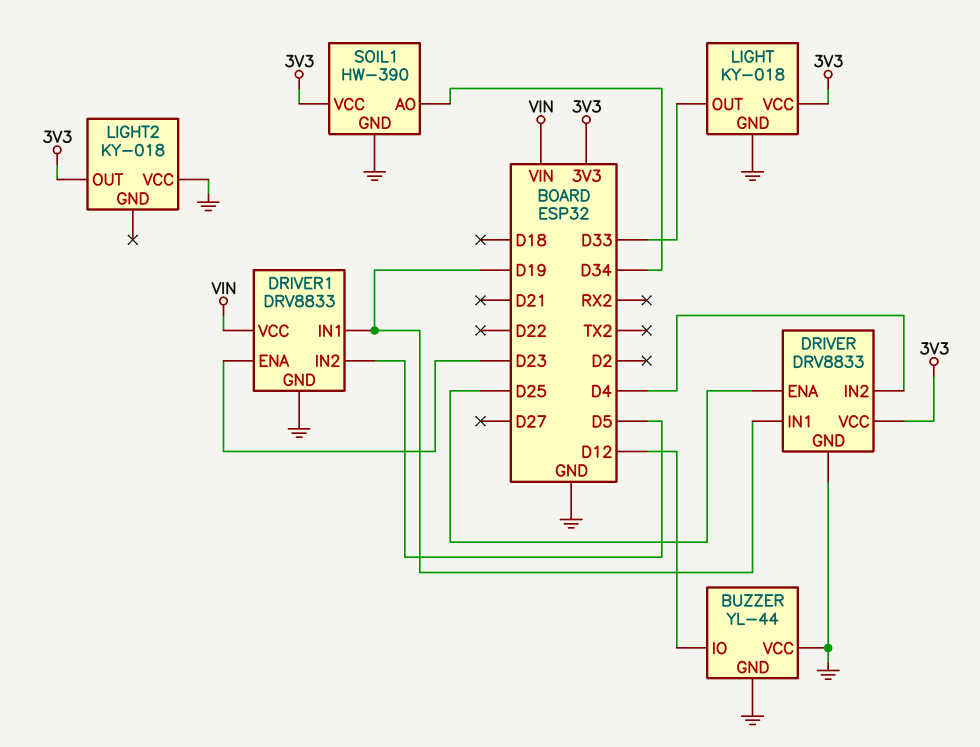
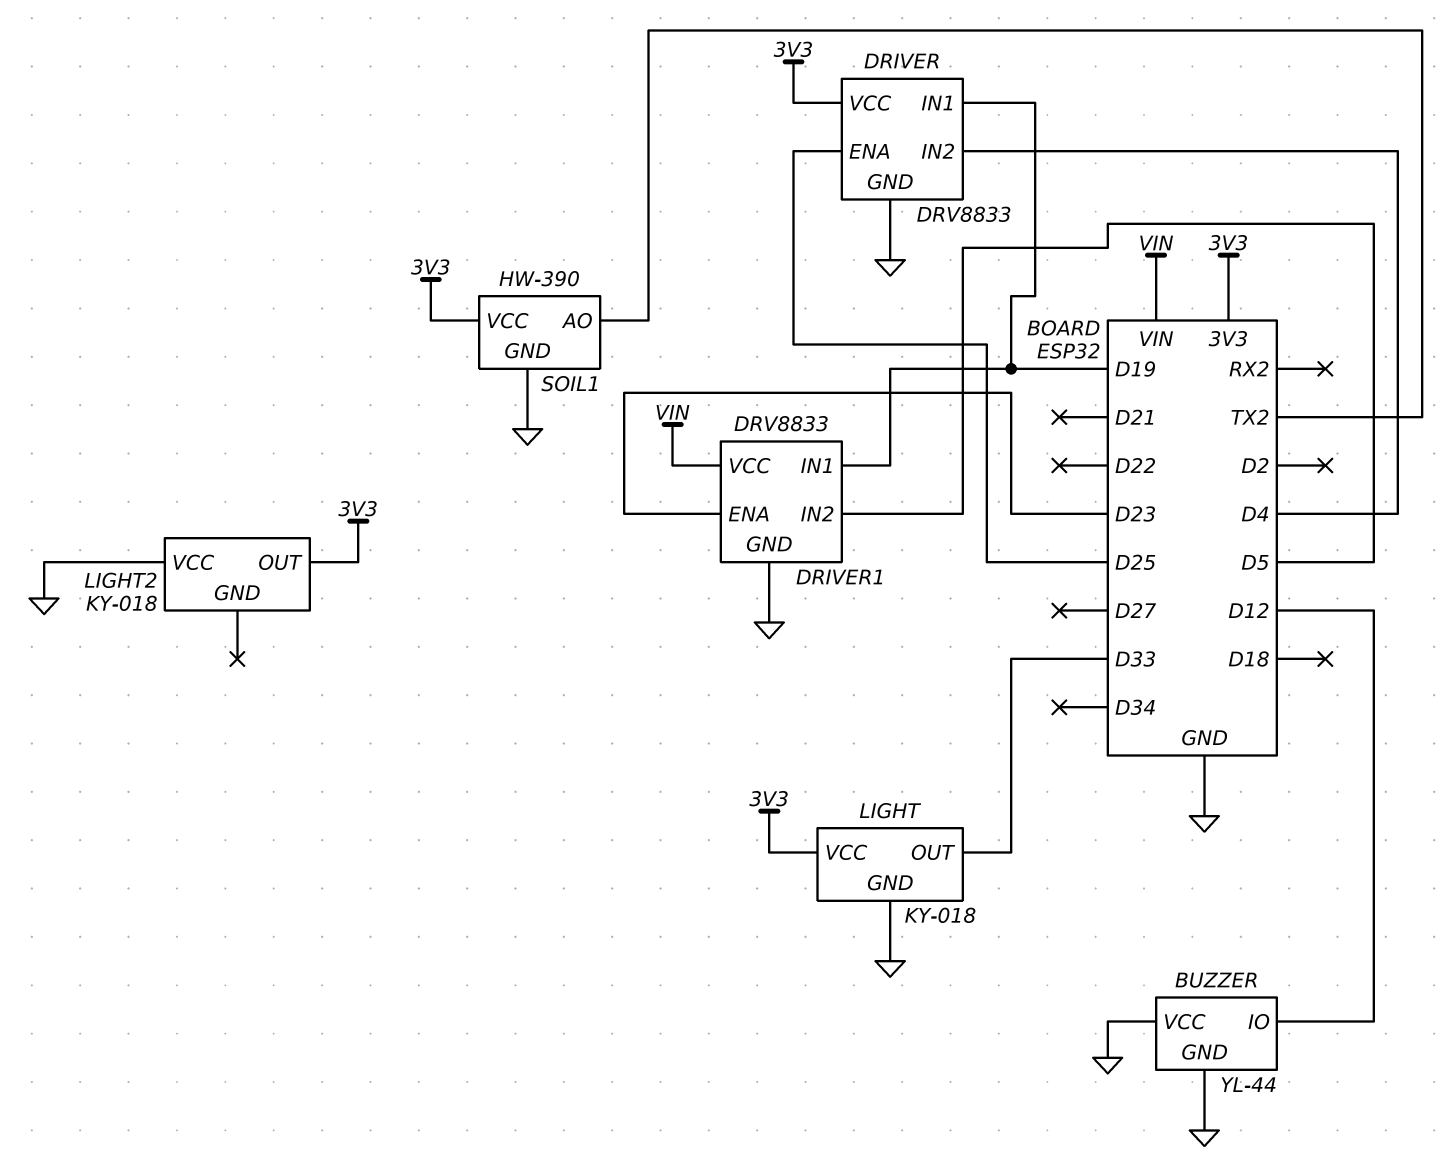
SOIL1 pin AO: D34 -> TX2

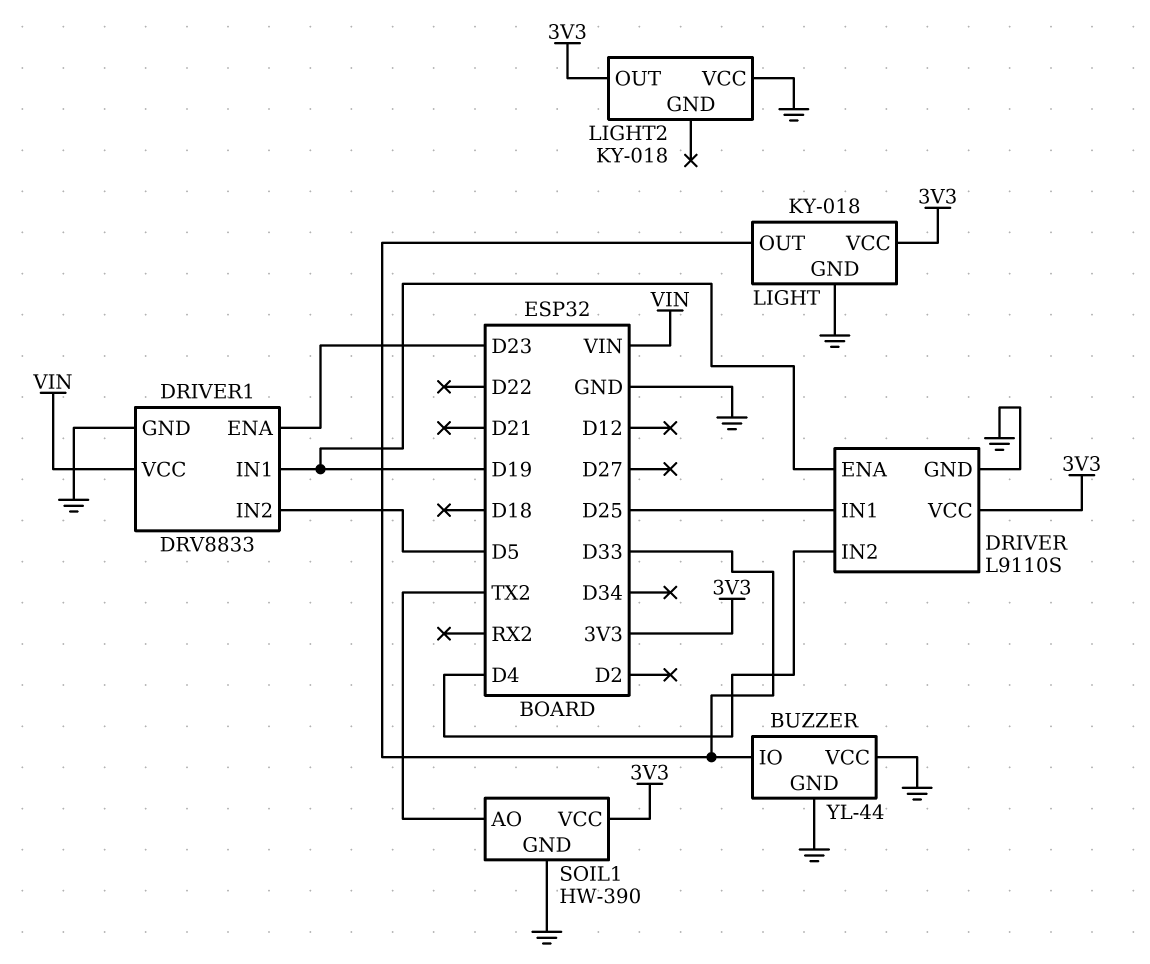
BUZZER pin IO: D12 -> D33
DRIVER: DRV8833 -> L9110S
DRIVER pin ENA: D25 -> D19
DRIVER pin IN1: D19 -> D25

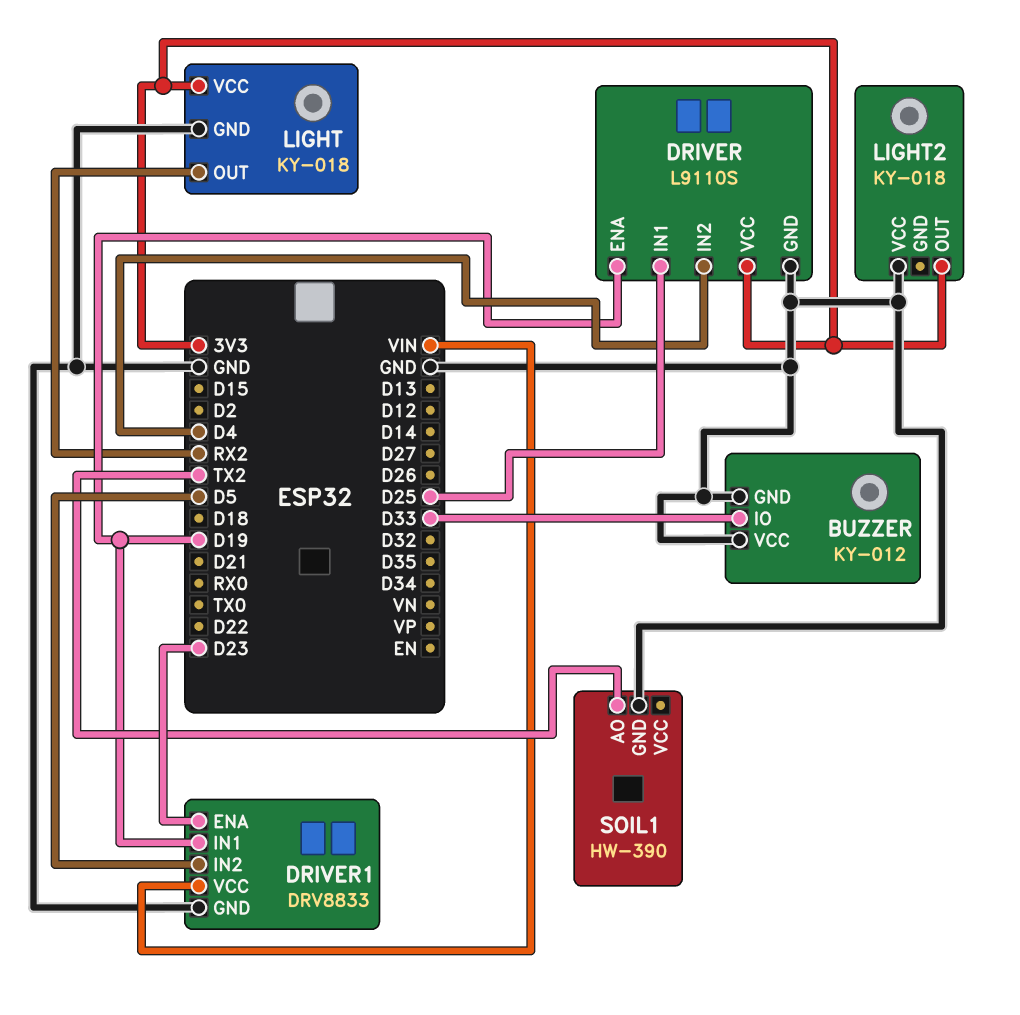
BUZZER: YL-44 -> KY-012
LIGHT pin OUT: D33 -> RX2
SOIL1 pin VCC: 3V3 -> none

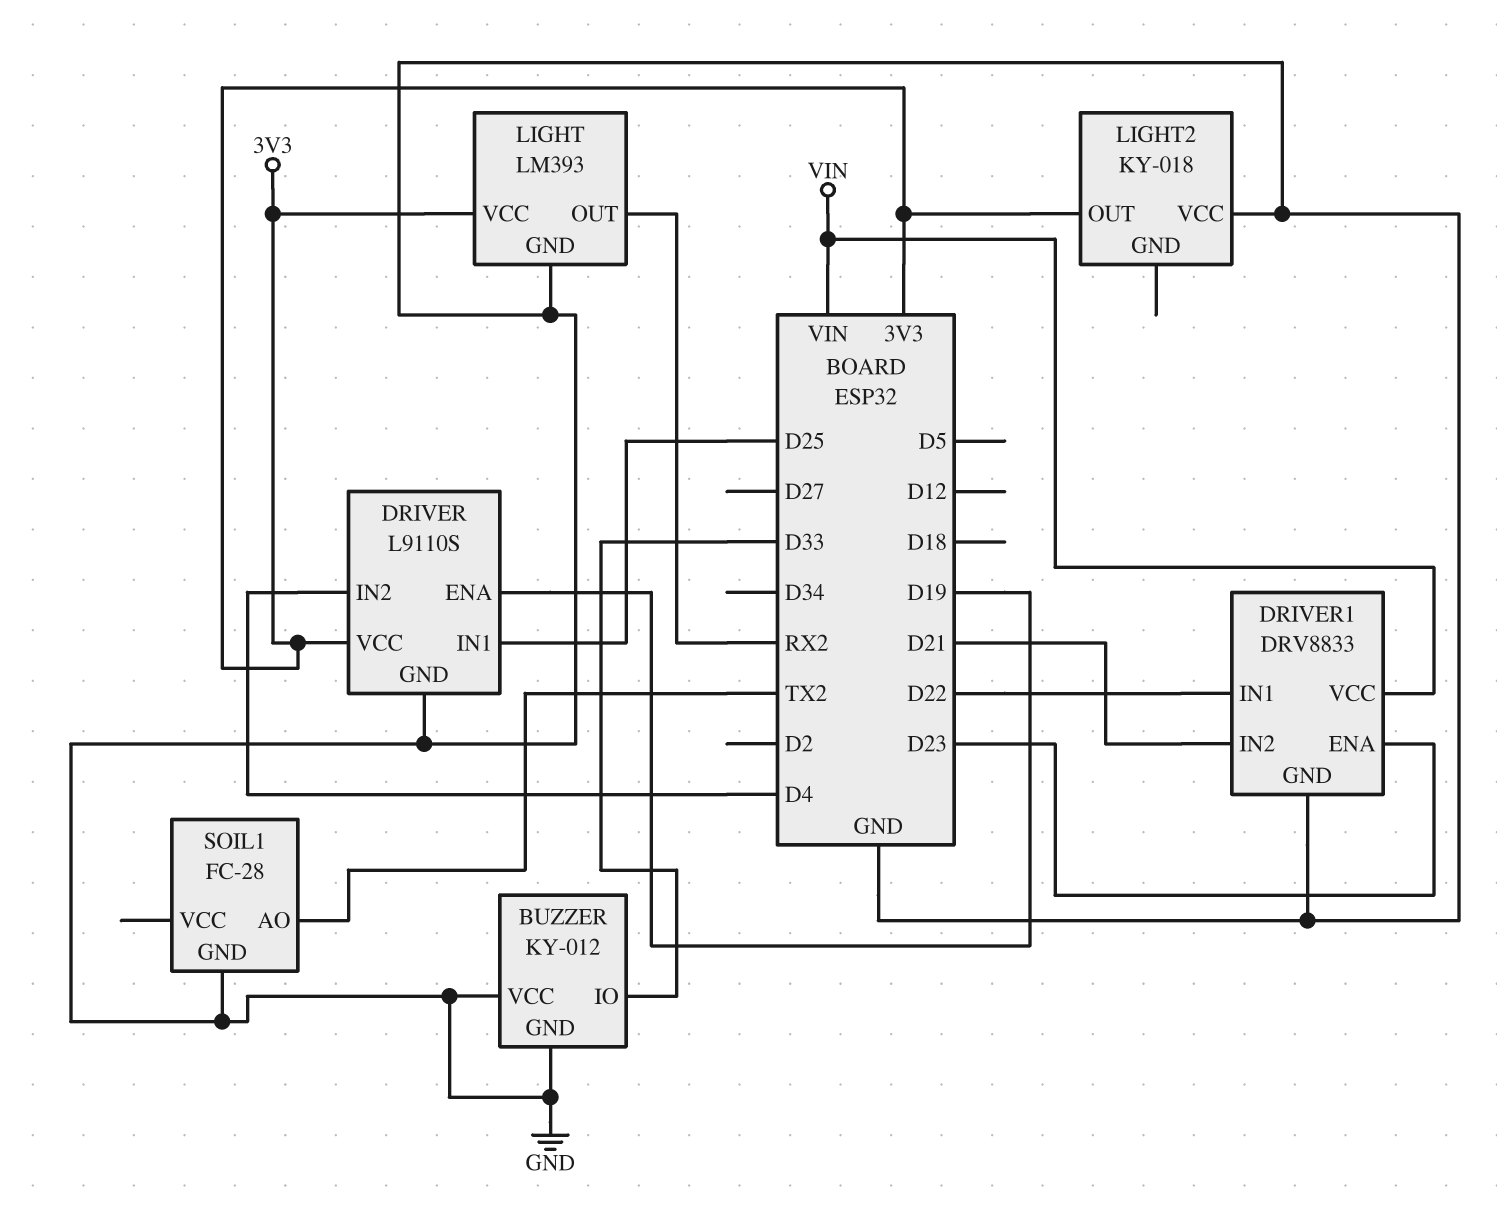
DRIVER1 pin IN1: D19 -> D22
DRIVER1 pin IN2: D5 -> D21
LIGHT: KY-018 -> LM393
SOIL1: HW-390 -> FC-28

